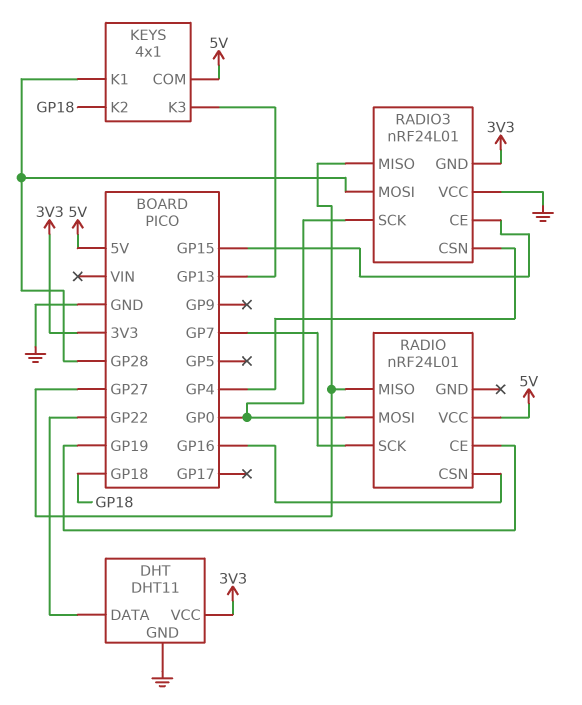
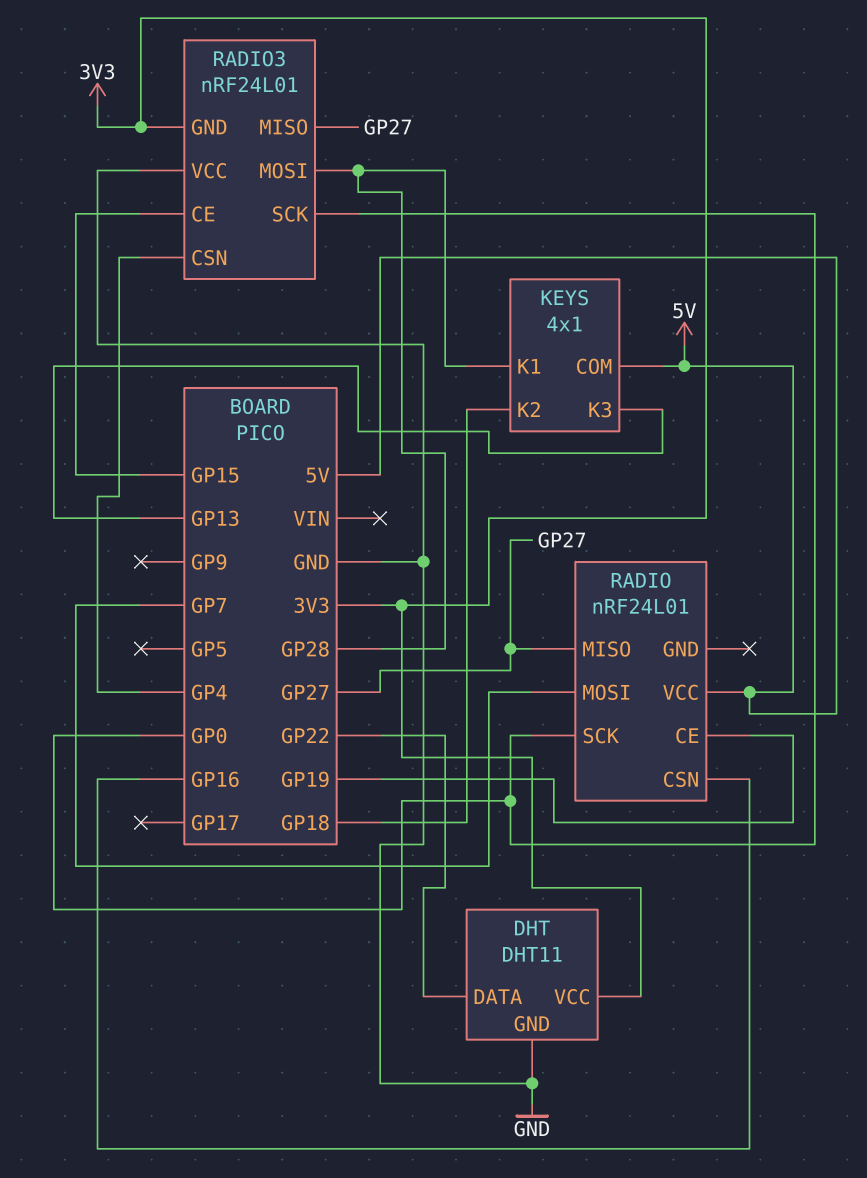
RADIO pin MOSI: GP0 -> GP7
RADIO pin SCK: GP7 -> GP0

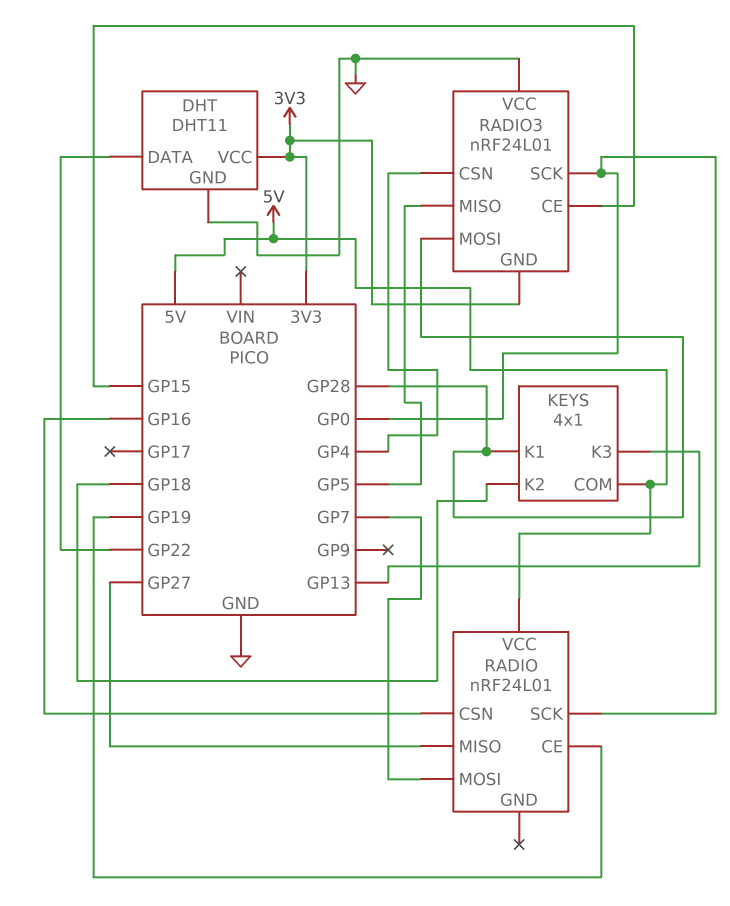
RADIO3 pin MISO: GP27 -> GP5

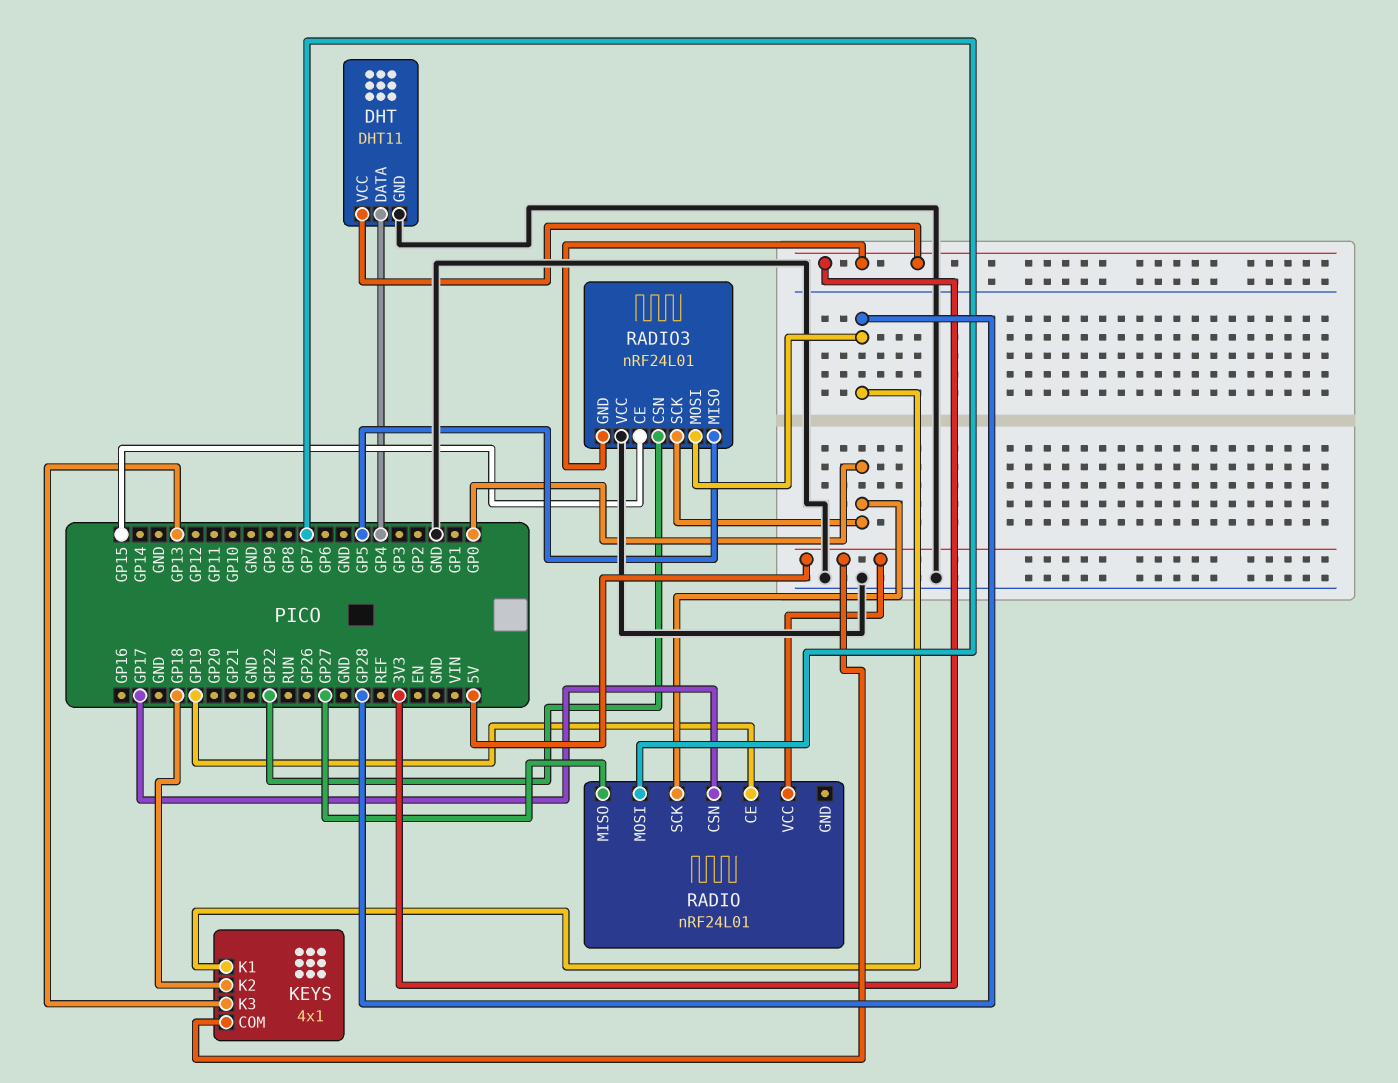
DHT pin DATA: GP22 -> GP4
RADIO pin CSN: GP16 -> GP17
RADIO3 pin CSN: GP4 -> GP22

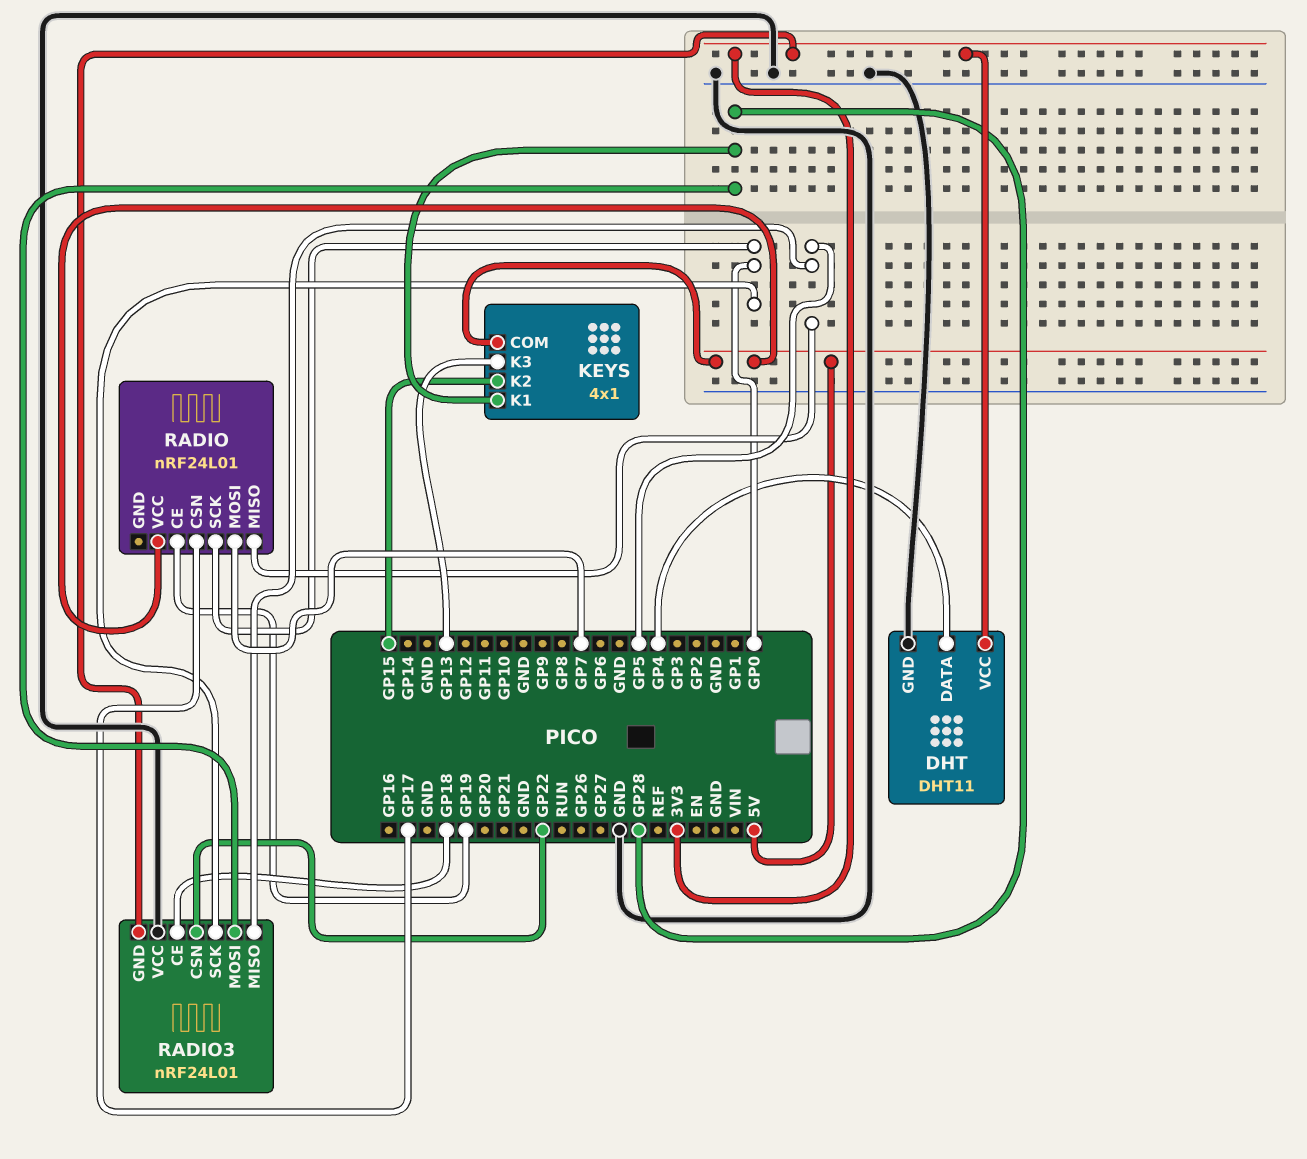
KEYS pin K2: GP18 -> GP15
RADIO pin MISO: GP27 -> GP5
RADIO3 pin CE: GP15 -> GP18

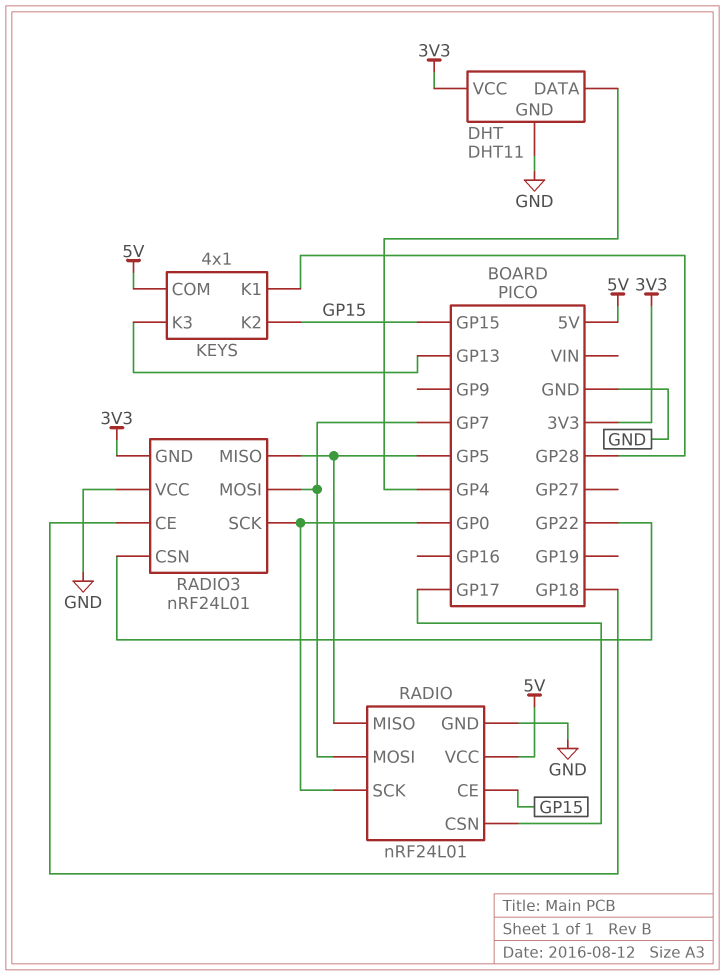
RADIO pin CE: GP19 -> GP15
RADIO pin GND: none -> GND
RADIO3 pin MOSI: GP28 -> GP7

